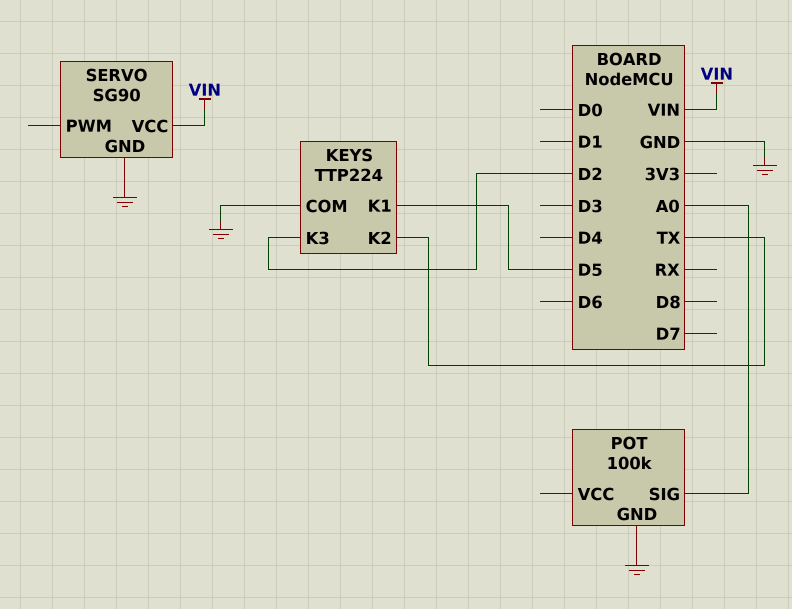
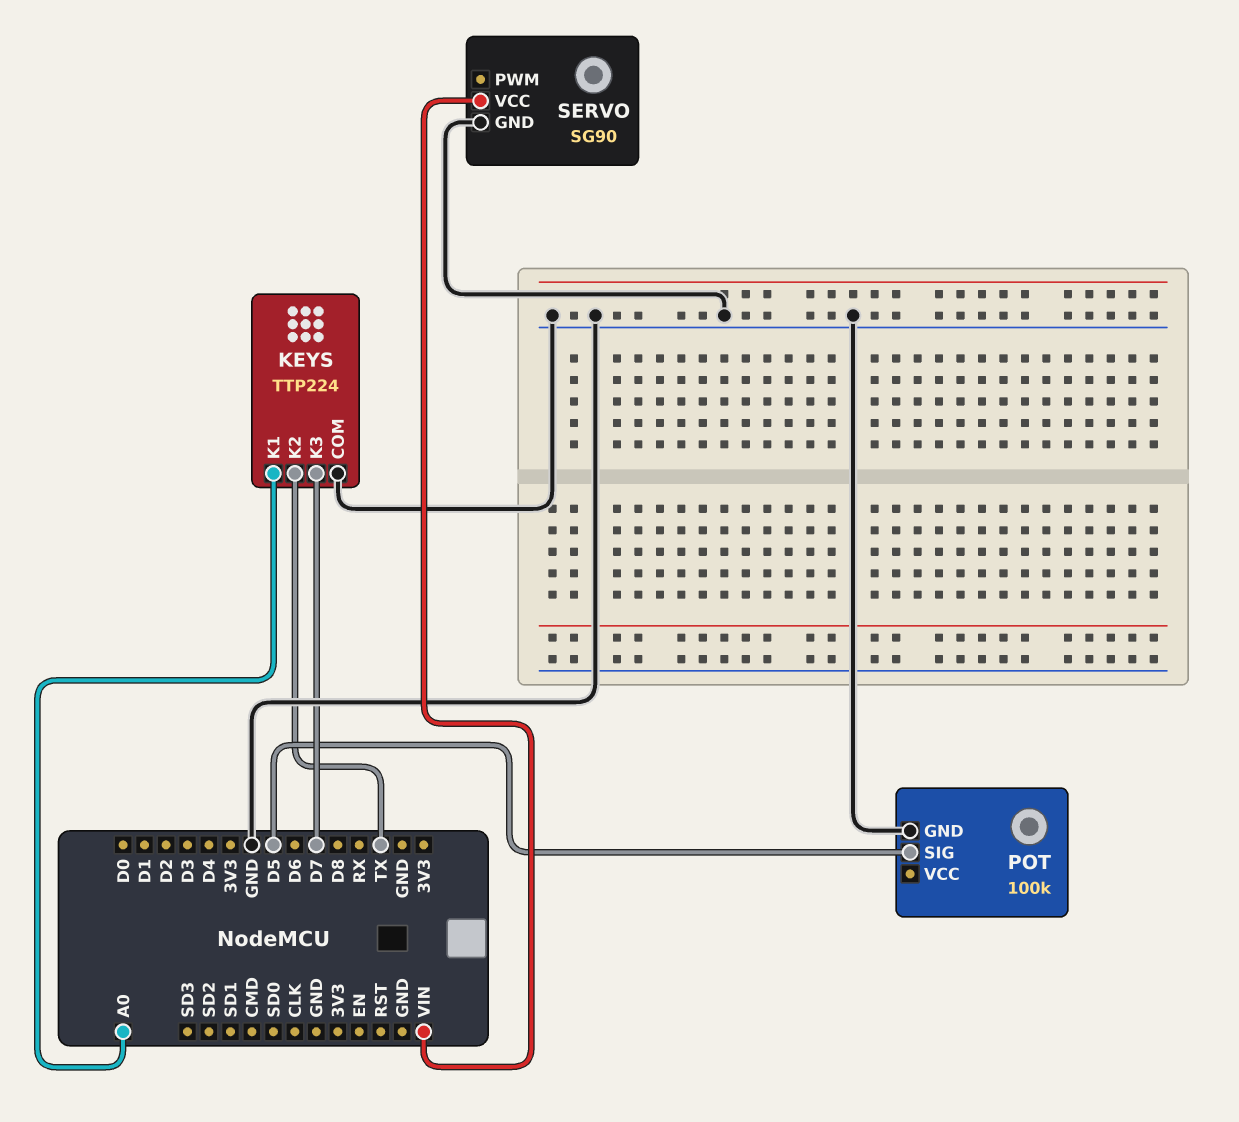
KEYS pin K1: D5 -> A0
KEYS pin K3: D2 -> D7
POT pin SIG: A0 -> D5

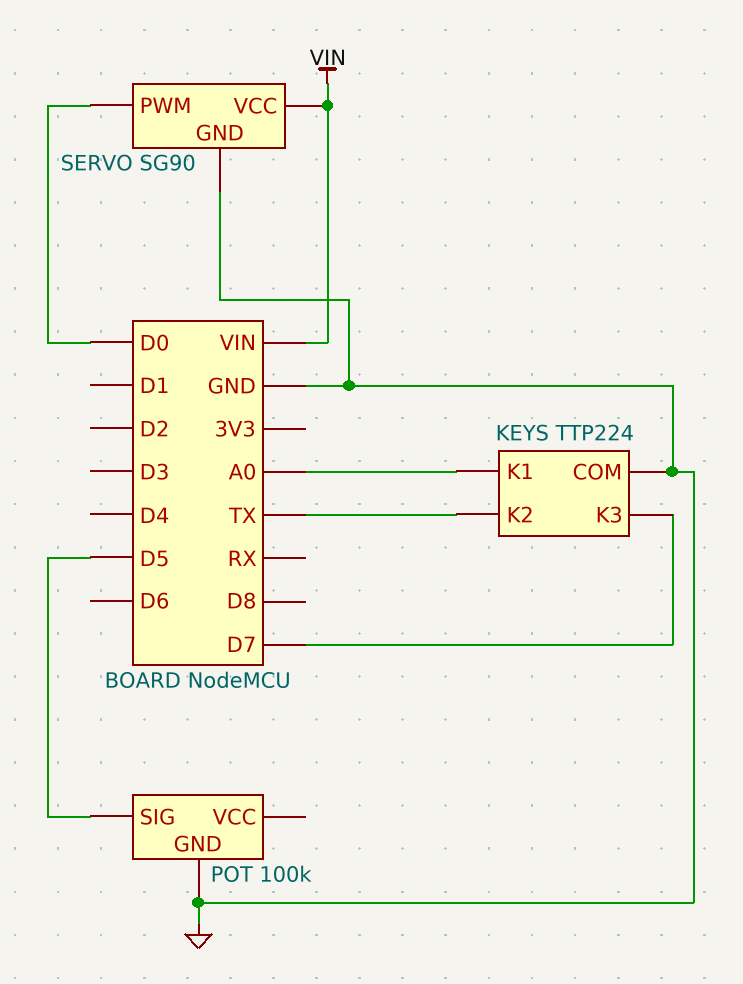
SERVO pin PWM: none -> D0

